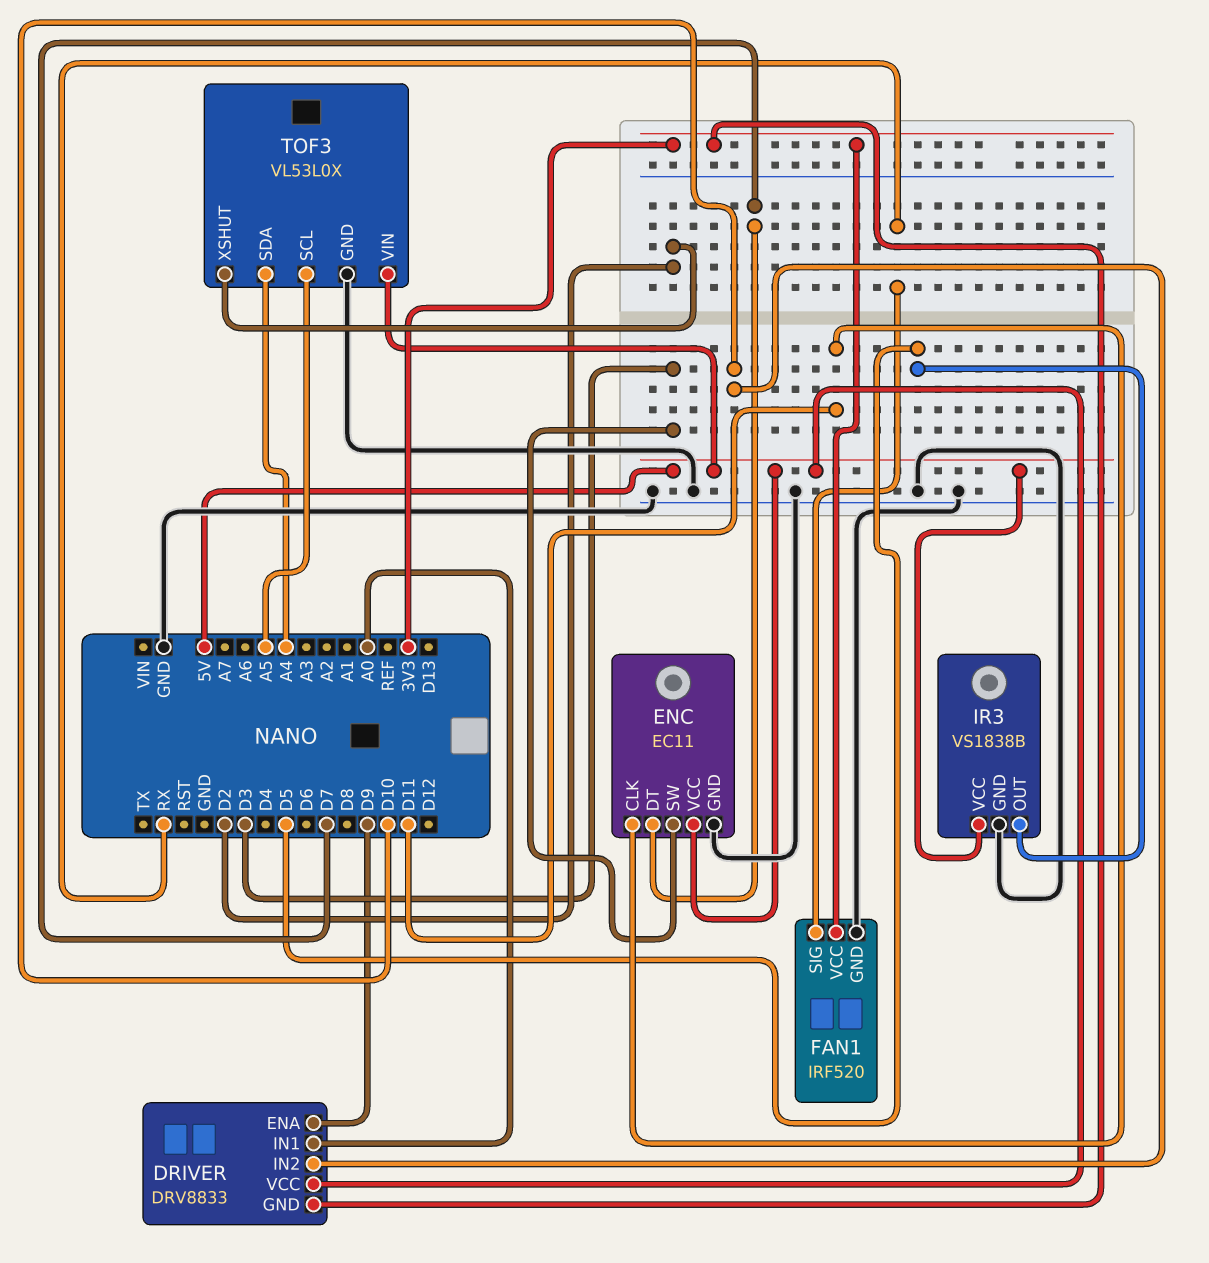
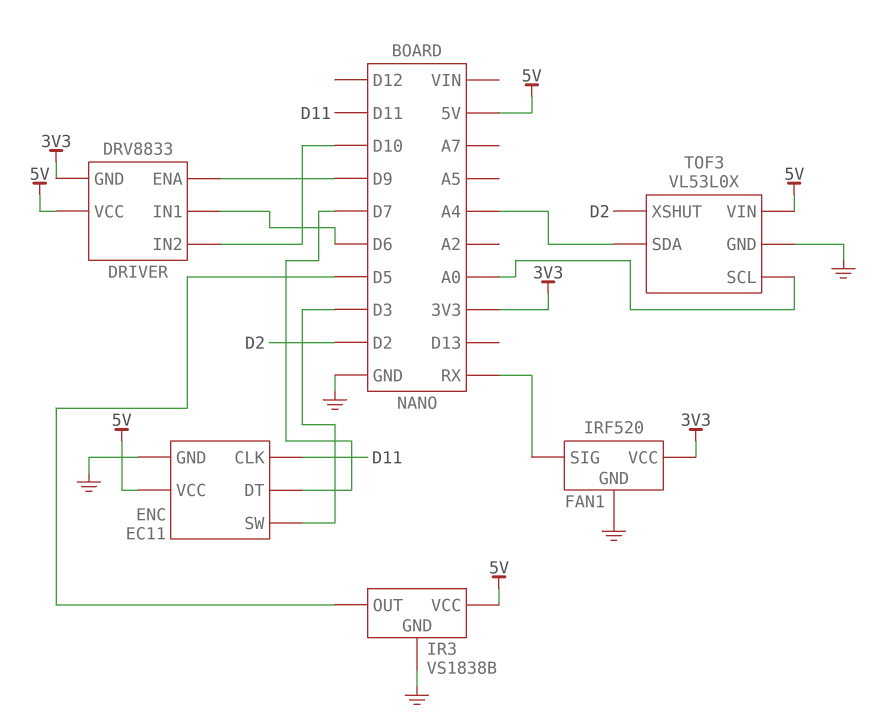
DRIVER pin IN1: A0 -> D6
TOF3 pin SCL: A5 -> A0

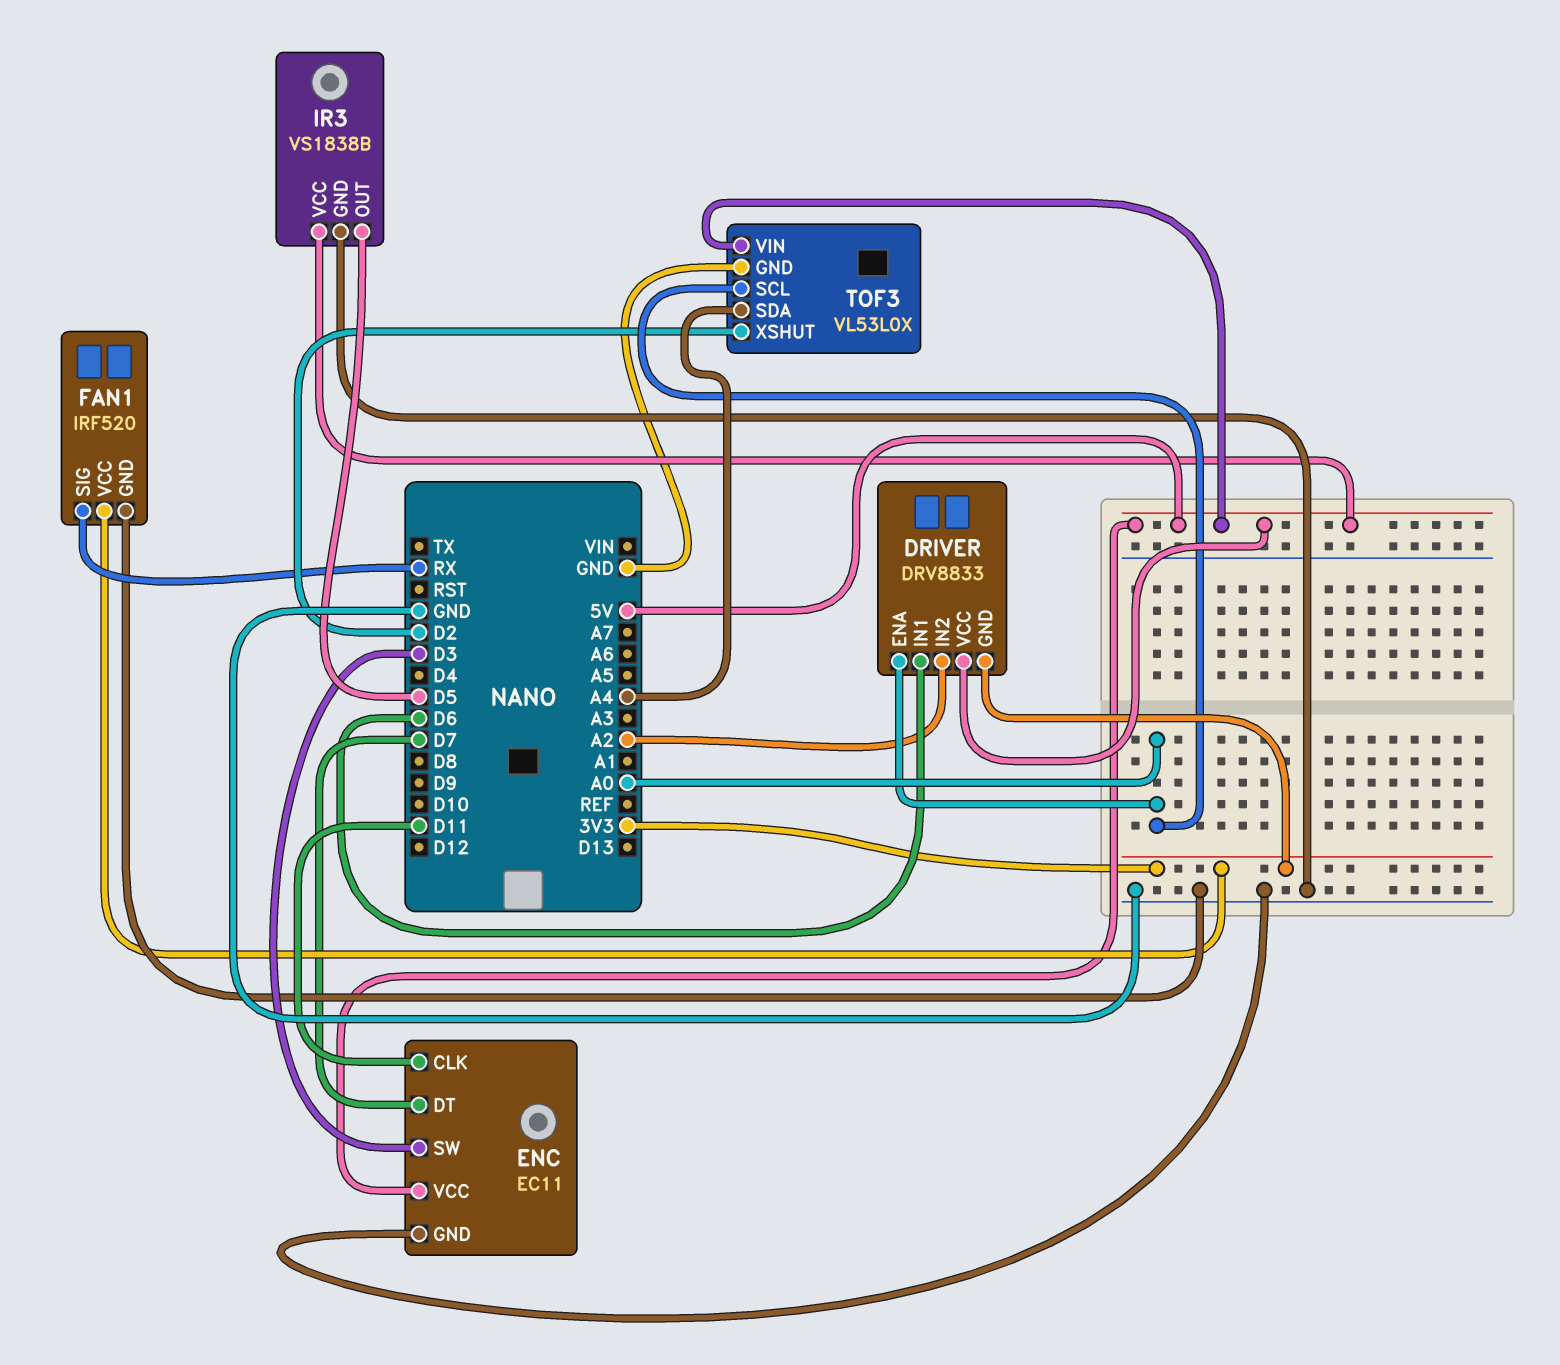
DRIVER pin ENA: D9 -> A0
DRIVER pin IN2: D10 -> A2

